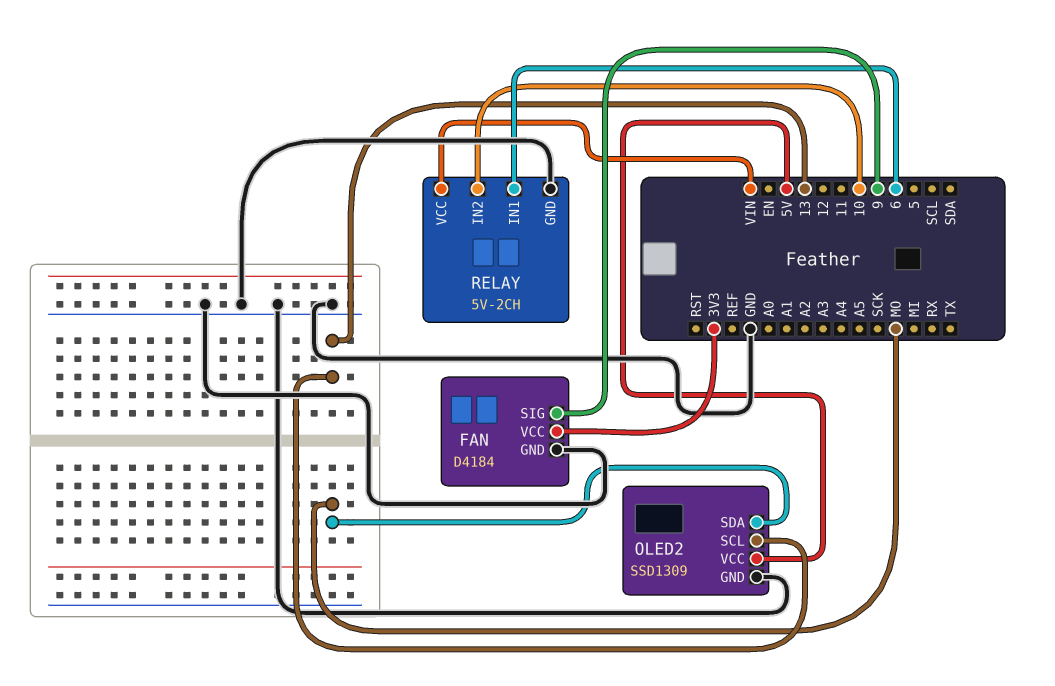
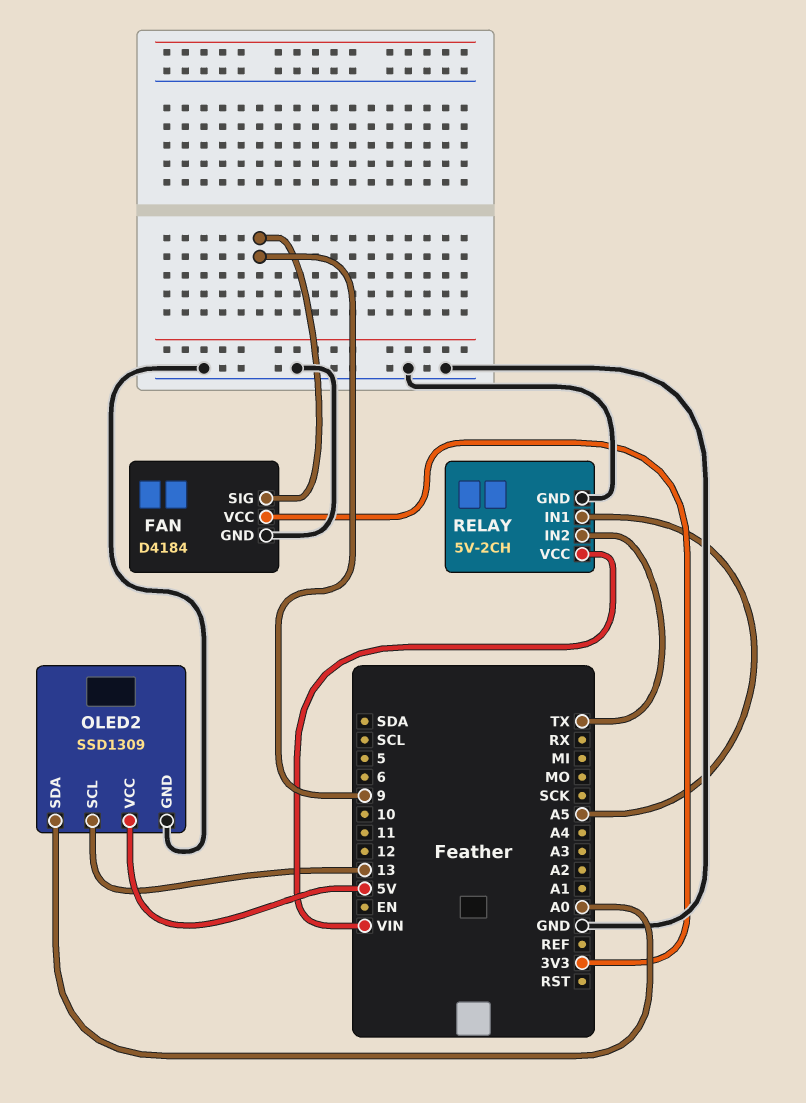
OLED2 pin SDA: MO -> A0
RELAY pin IN1: 6 -> A5
RELAY pin IN2: 10 -> TX

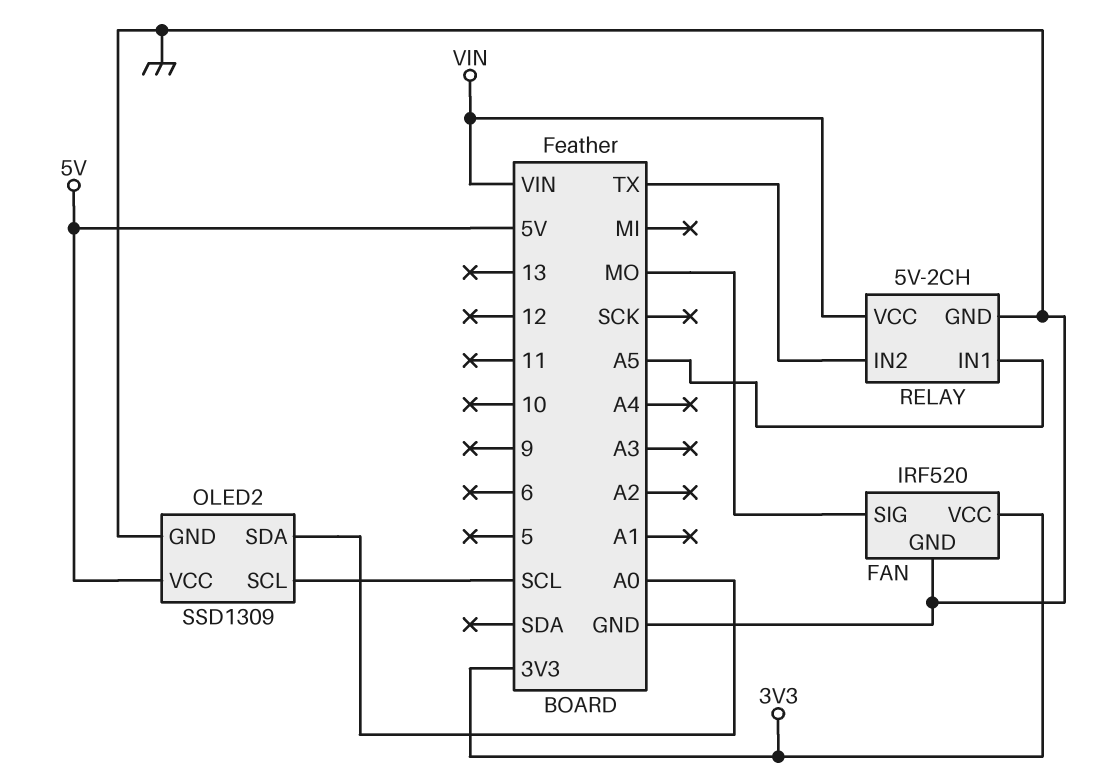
FAN: D4184 -> IRF520
FAN pin SIG: 9 -> MO
OLED2 pin SCL: 13 -> SCL

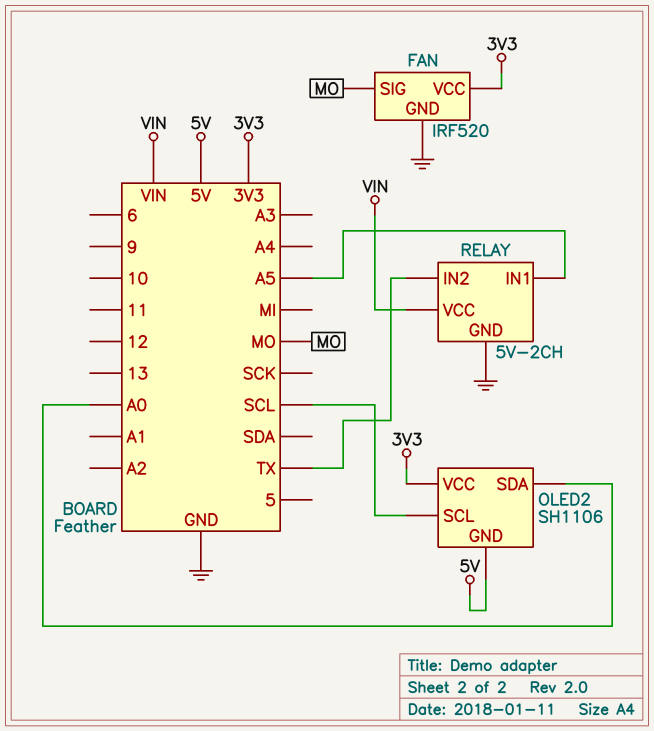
OLED2: SSD1309 -> SH1106
OLED2 pin GND: GND -> 5V
OLED2 pin VCC: 5V -> 3V3

